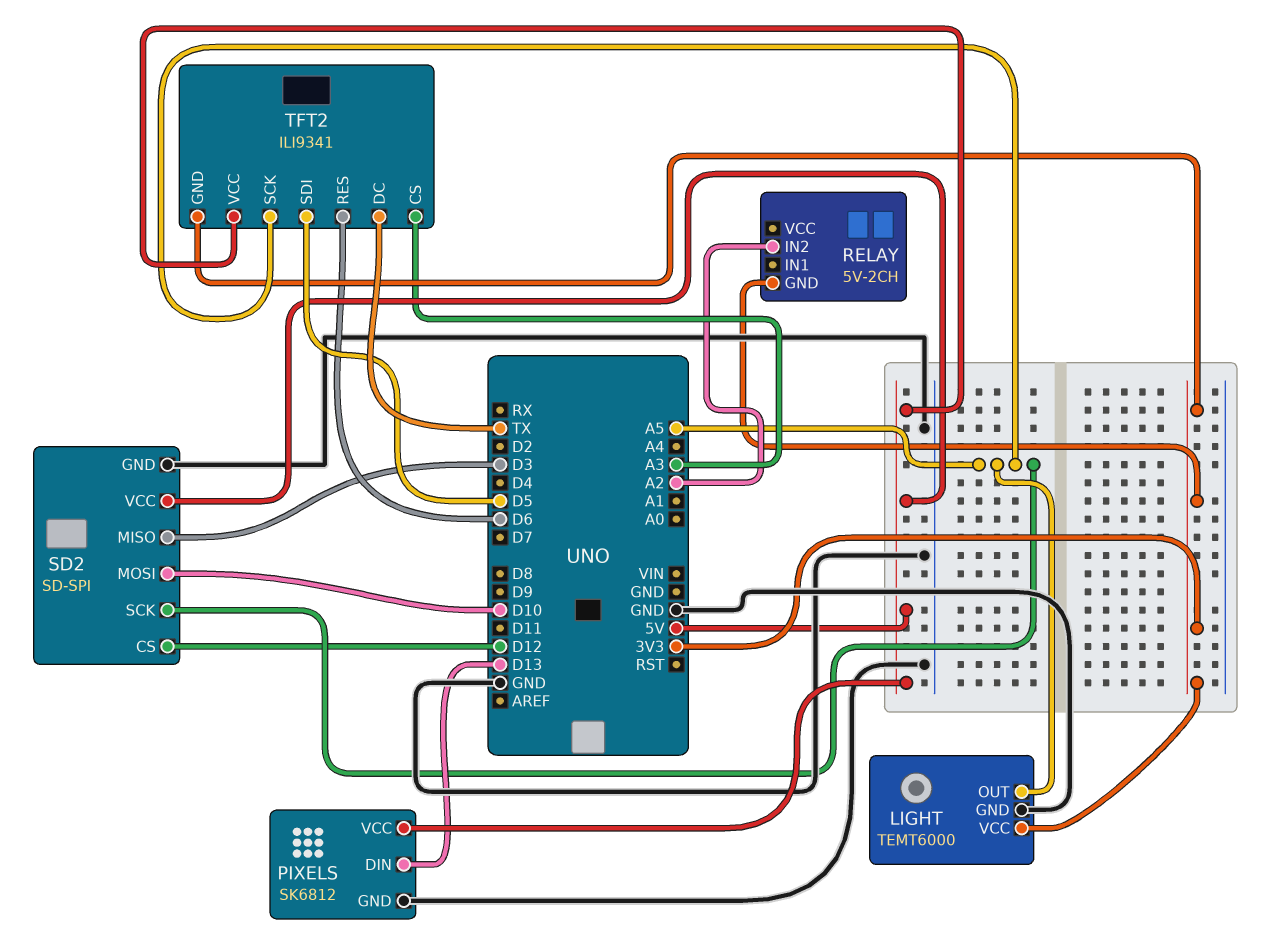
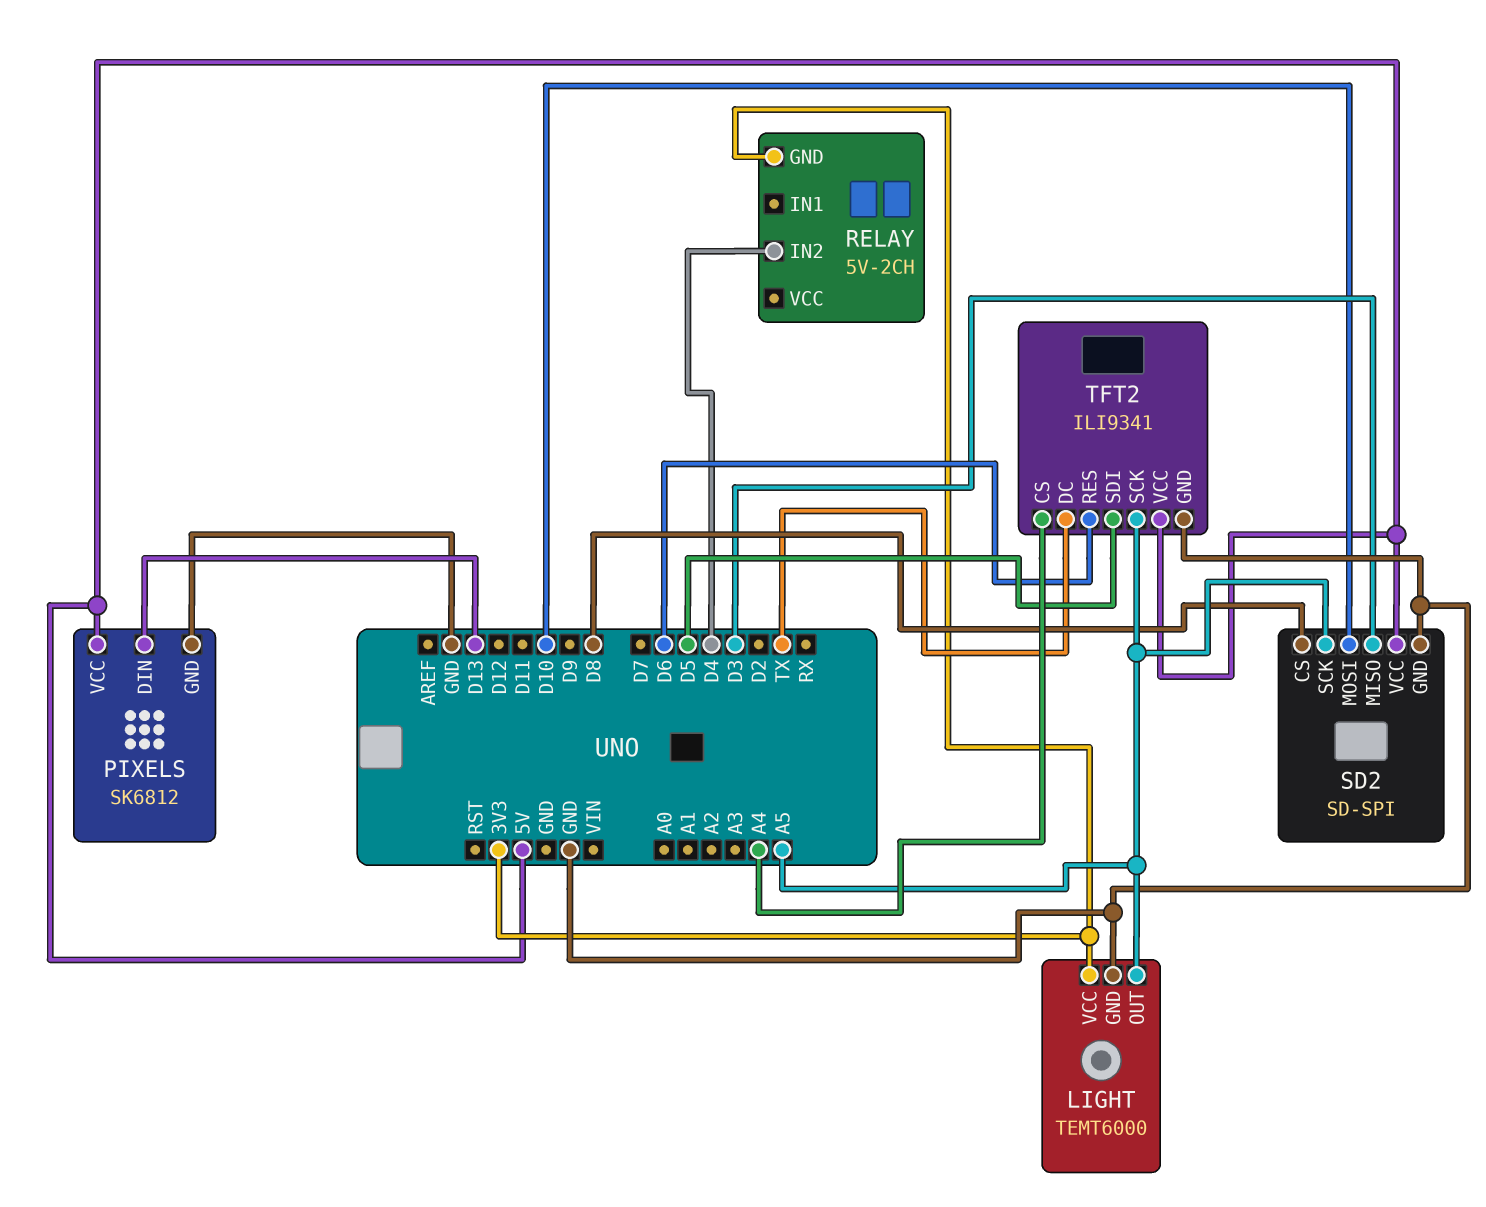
RELAY pin IN2: A2 -> D4
SD2 pin CS: D12 -> D8
TFT2 pin CS: A3 -> A4
TFT2 pin GND: 3V3 -> GND

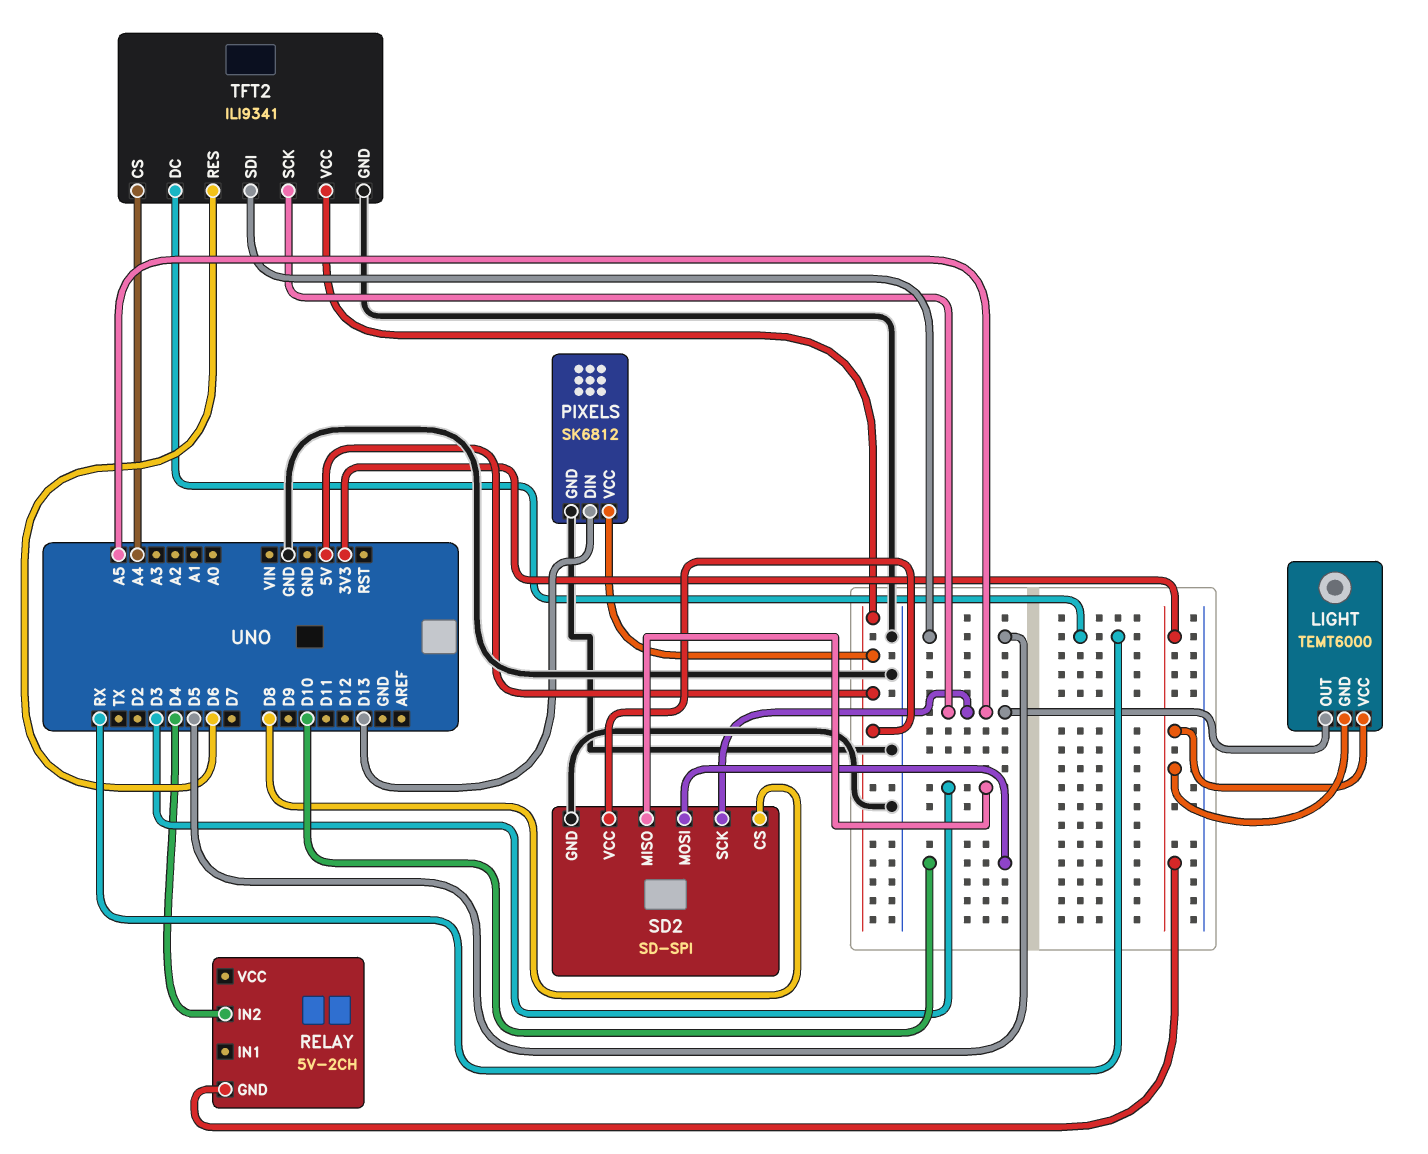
LIGHT pin GND: GND -> 3V3
TFT2 pin DC: TX -> RX

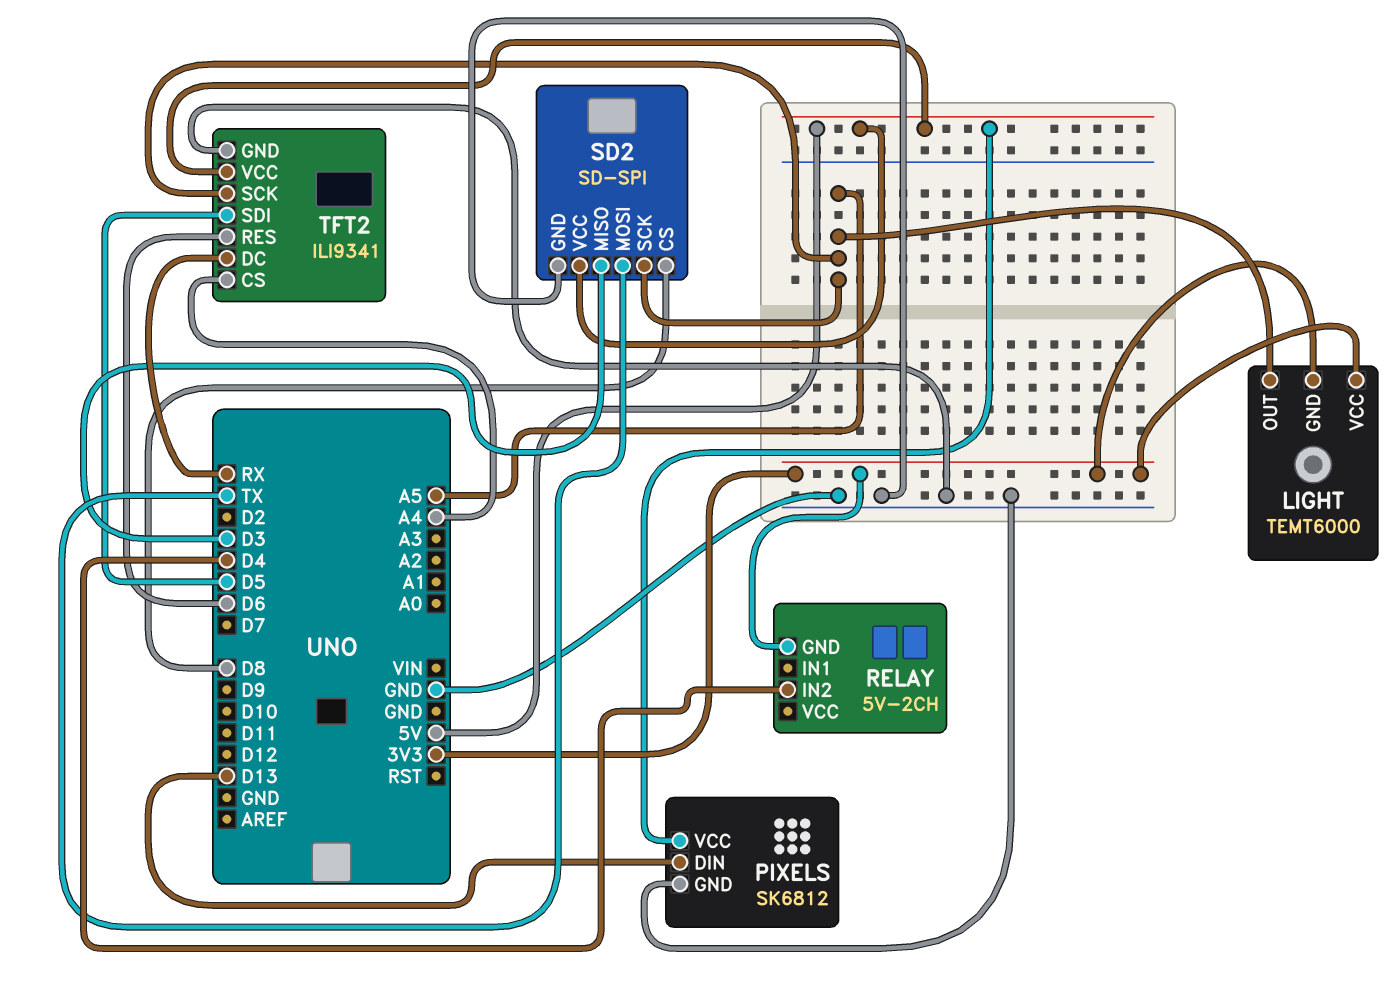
SD2 pin MOSI: D10 -> TX

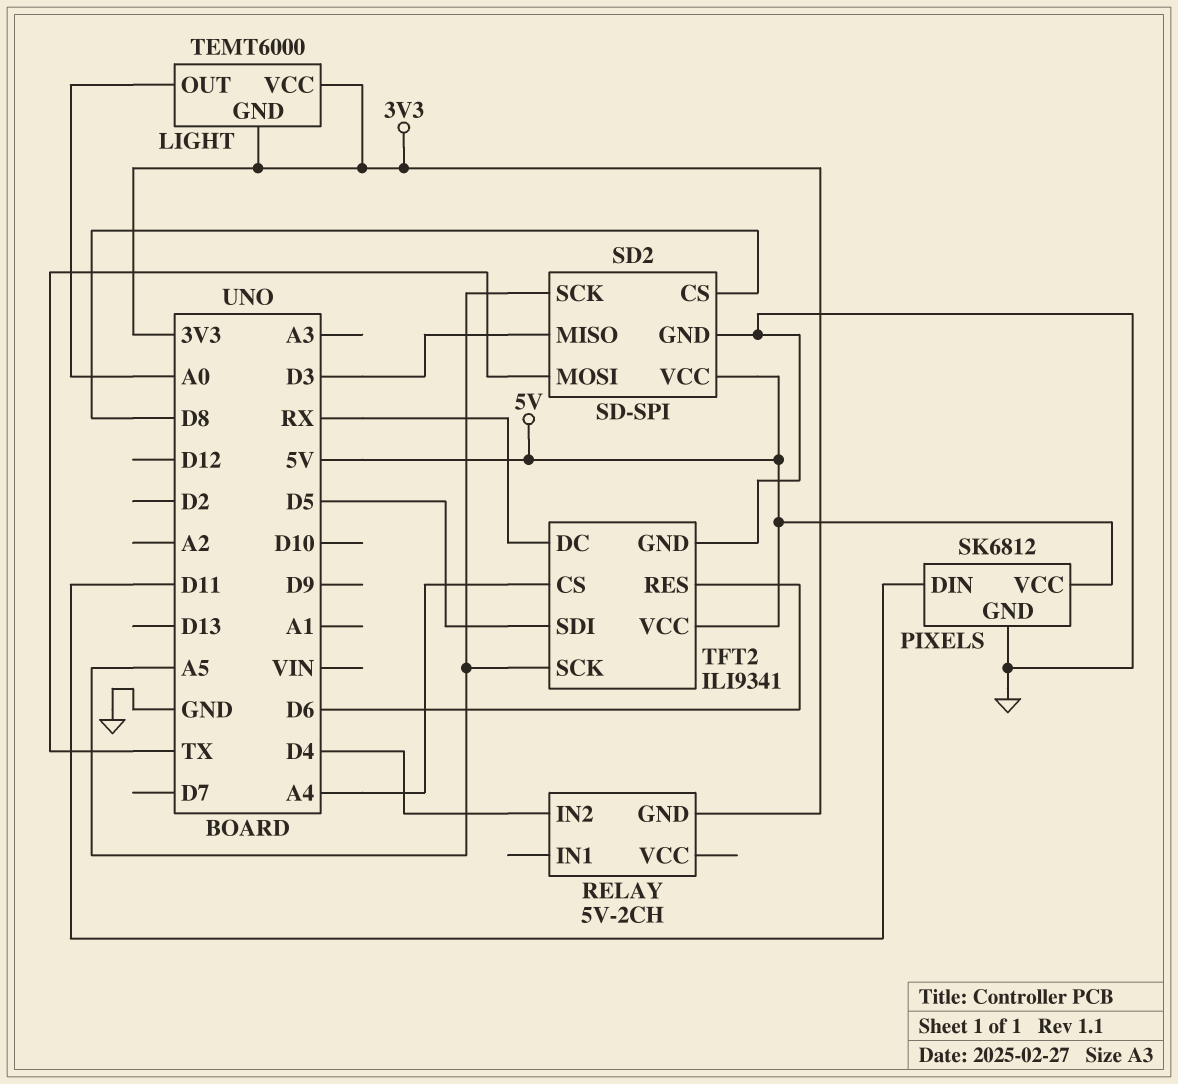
LIGHT pin OUT: A5 -> A0
PIXELS pin DIN: D13 -> D11

